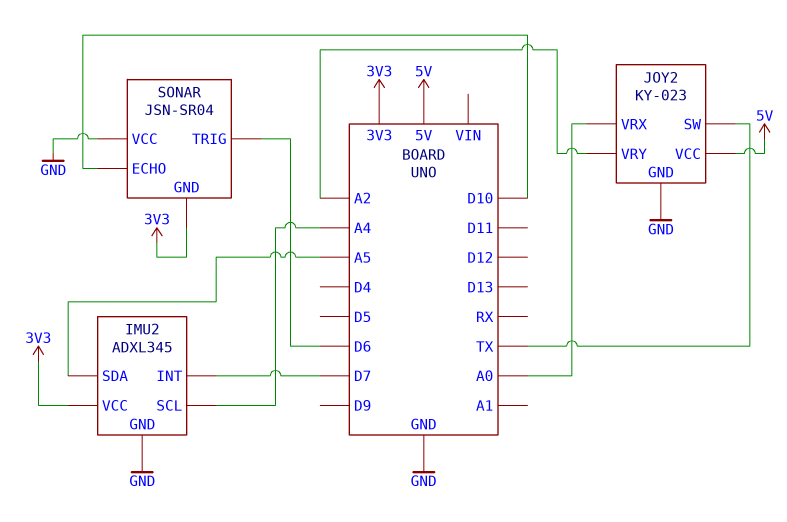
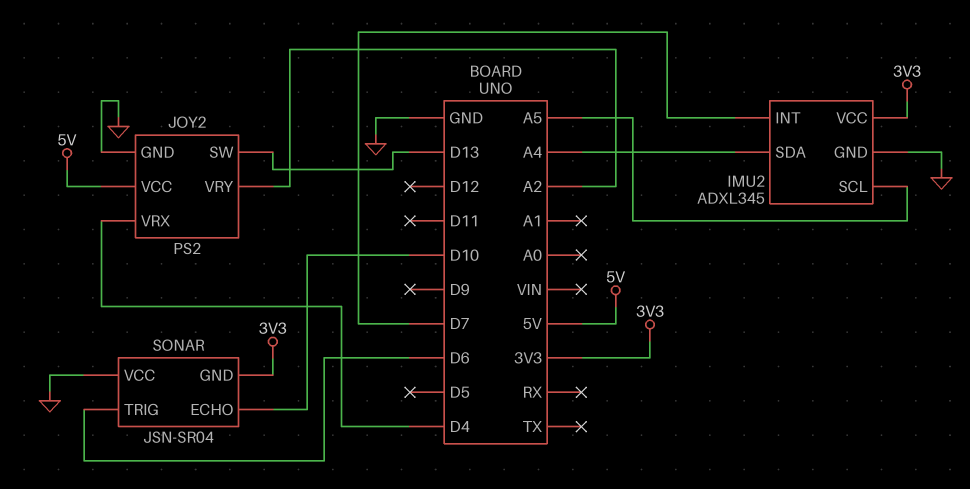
IMU2 pin SCL: A4 -> A5
IMU2 pin SDA: A5 -> A4
JOY2: KY-023 -> PS2
JOY2 pin SW: TX -> D13
JOY2 pin VRX: A0 -> D4

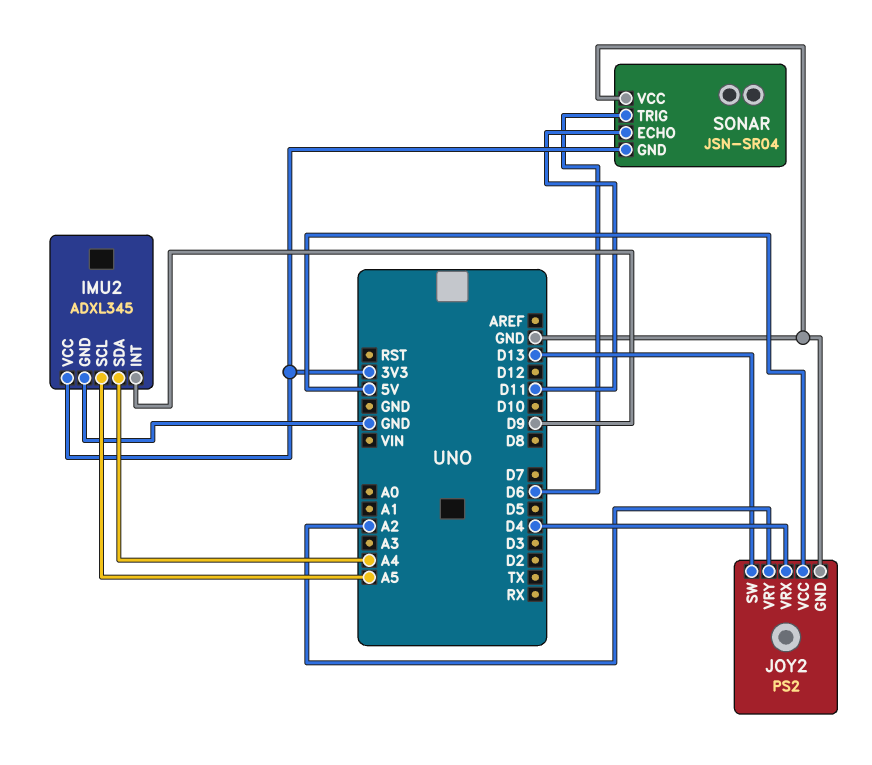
IMU2 pin INT: D7 -> D9
SONAR pin ECHO: D10 -> D11

